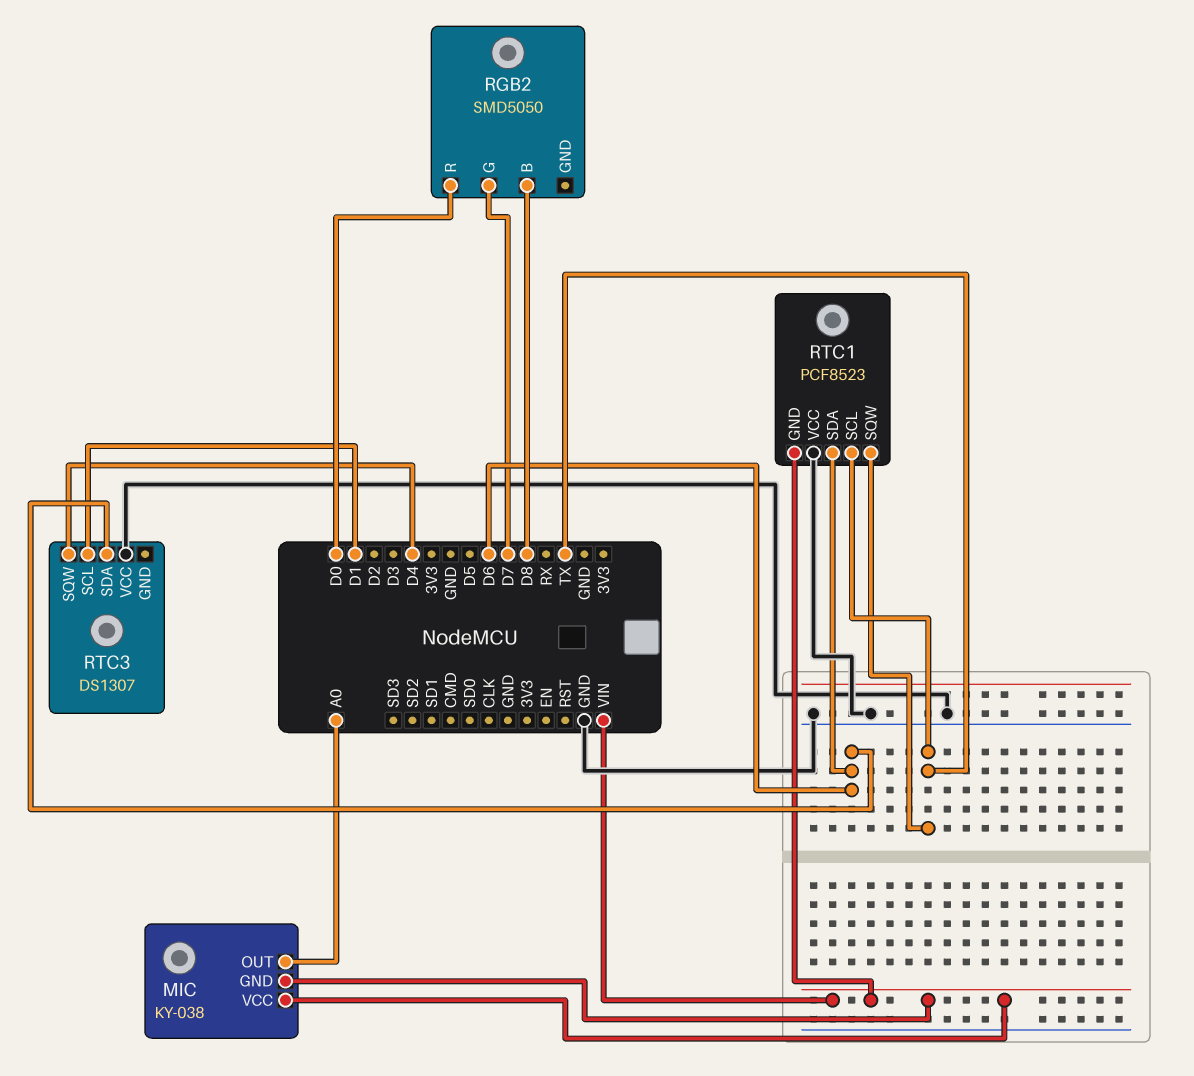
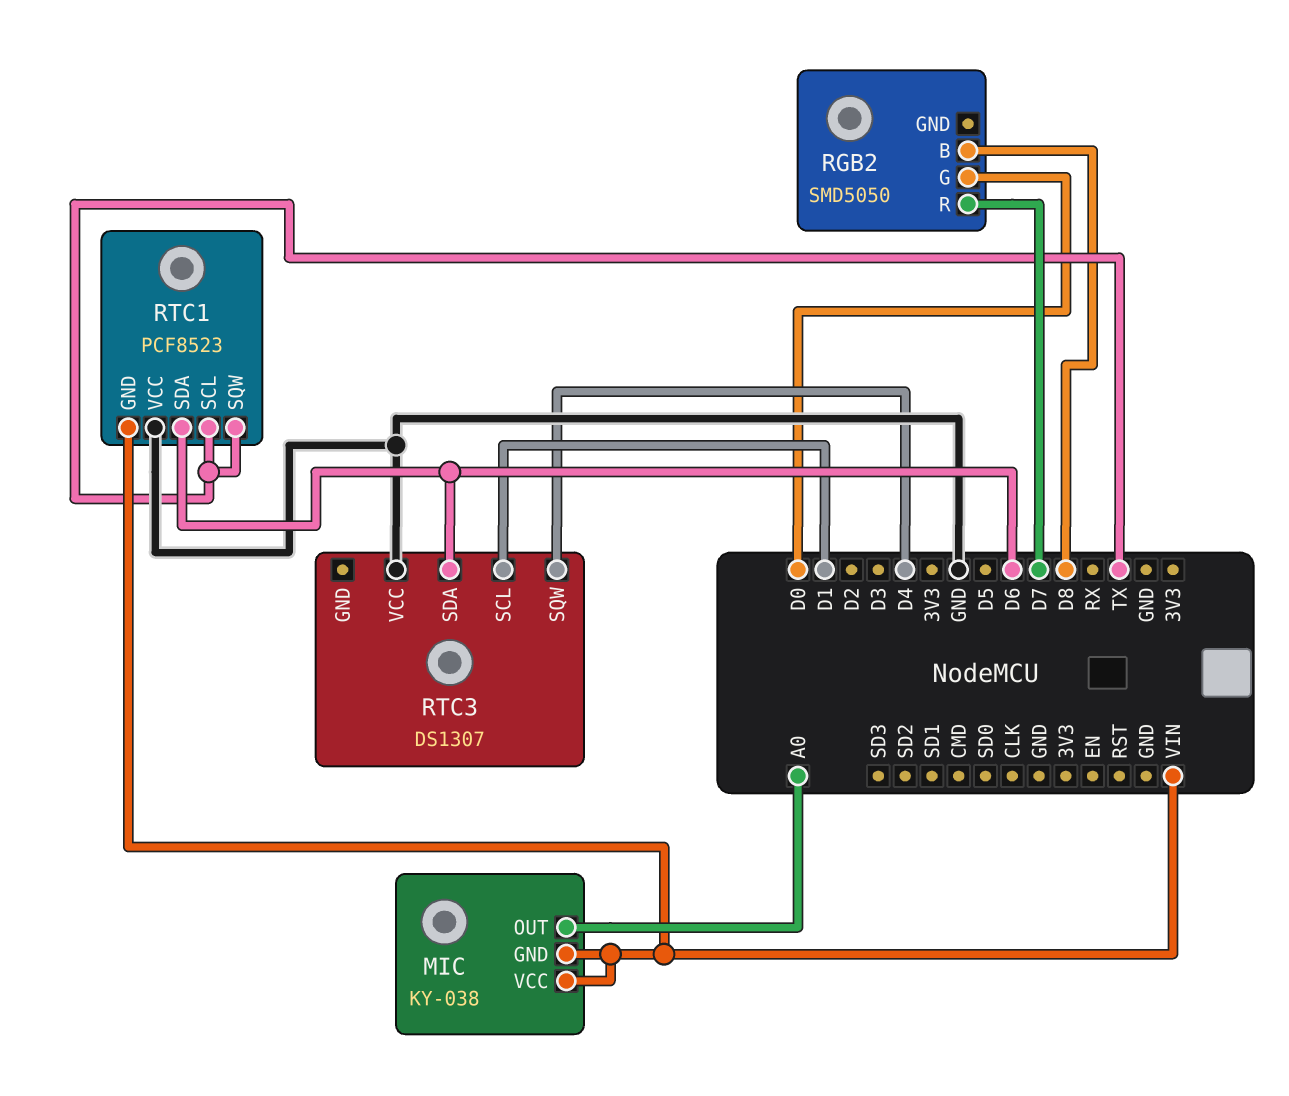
RGB2 pin G: D7 -> D0
RGB2 pin R: D0 -> D7

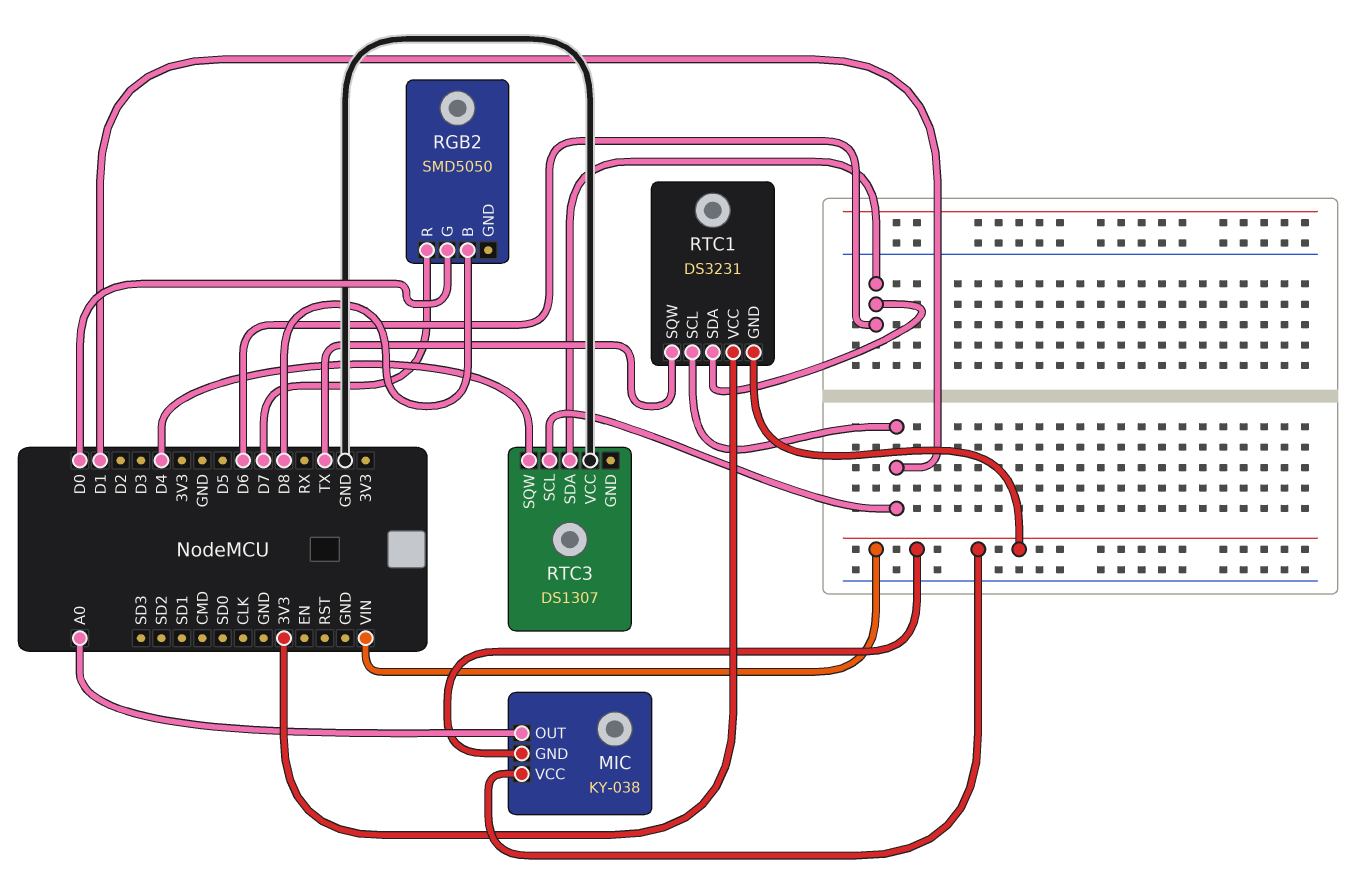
RTC1: PCF8523 -> DS3231
RTC1 pin SCL: TX -> D1
RTC1 pin VCC: GND -> 3V3

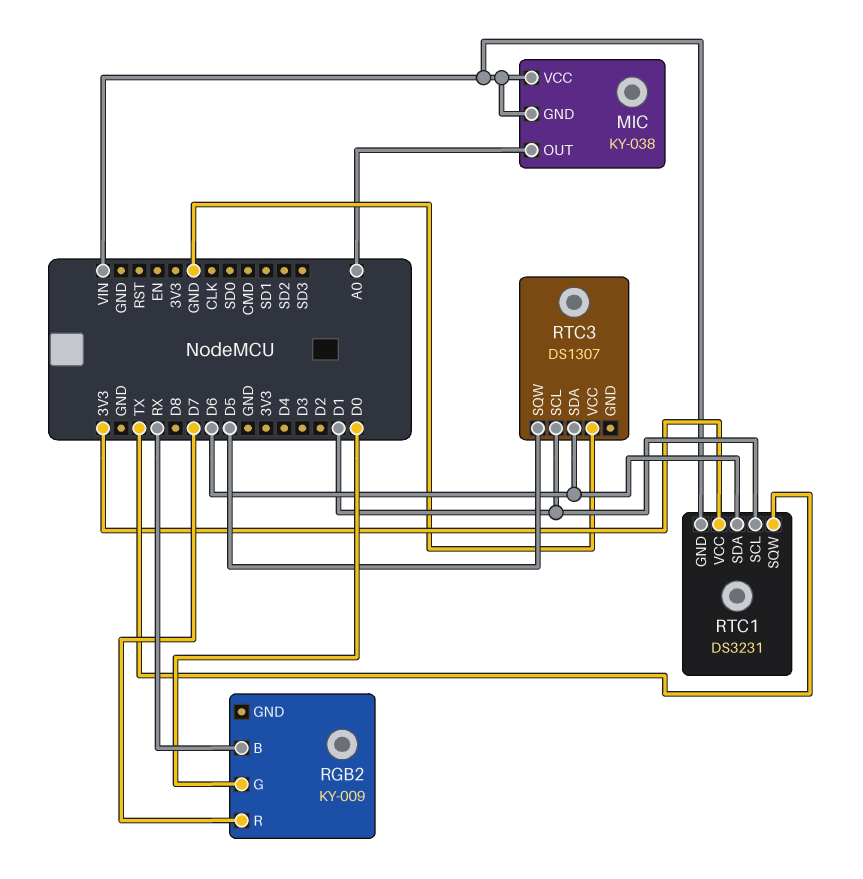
RGB2: SMD5050 -> KY-009
RGB2 pin B: D8 -> RX
RTC3 pin SQW: D4 -> D5

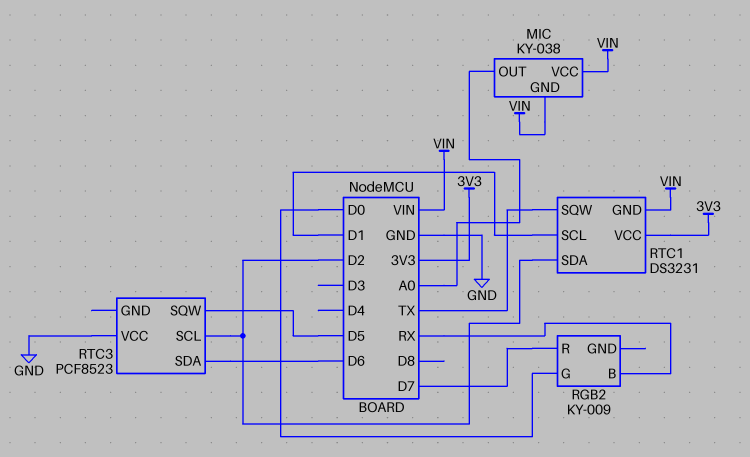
RTC1 pin SDA: D6 -> D2
RTC3: DS1307 -> PCF8523
RTC3 pin SCL: D1 -> D2

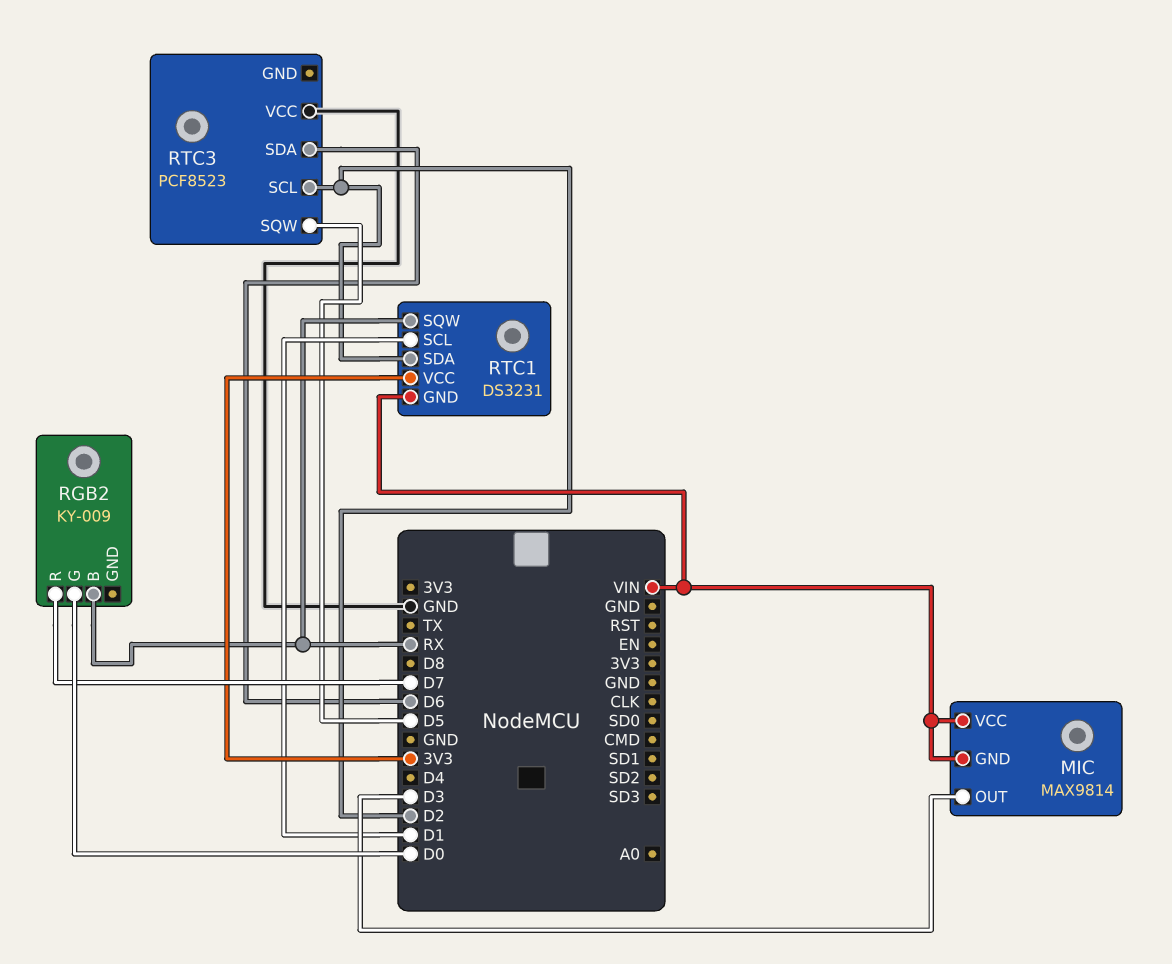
MIC: KY-038 -> MAX9814
MIC pin OUT: A0 -> D3
RTC1 pin SQW: TX -> RX

